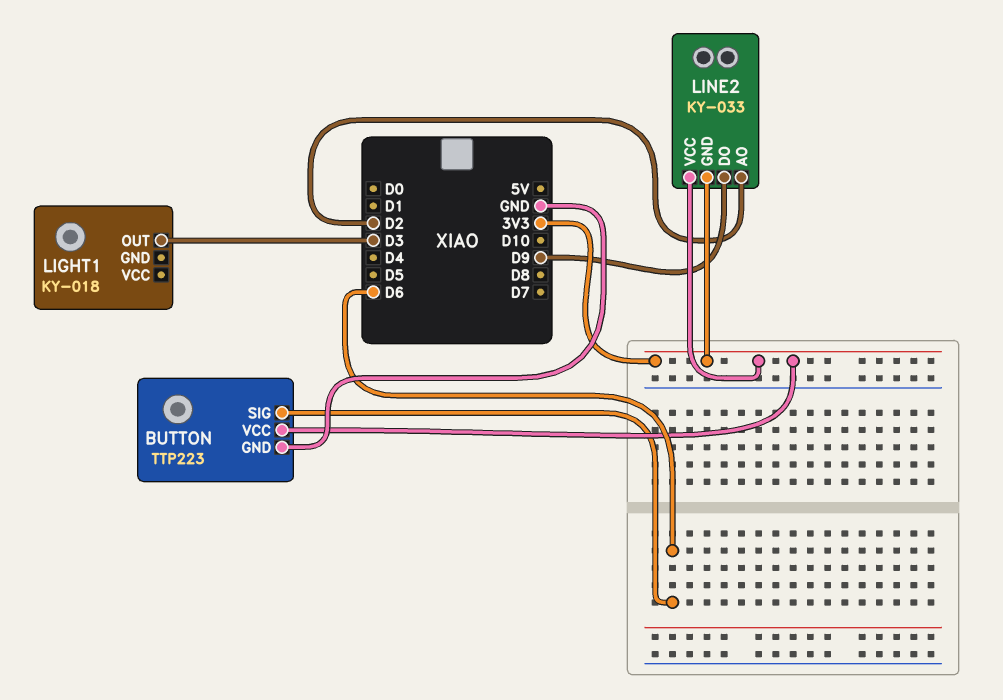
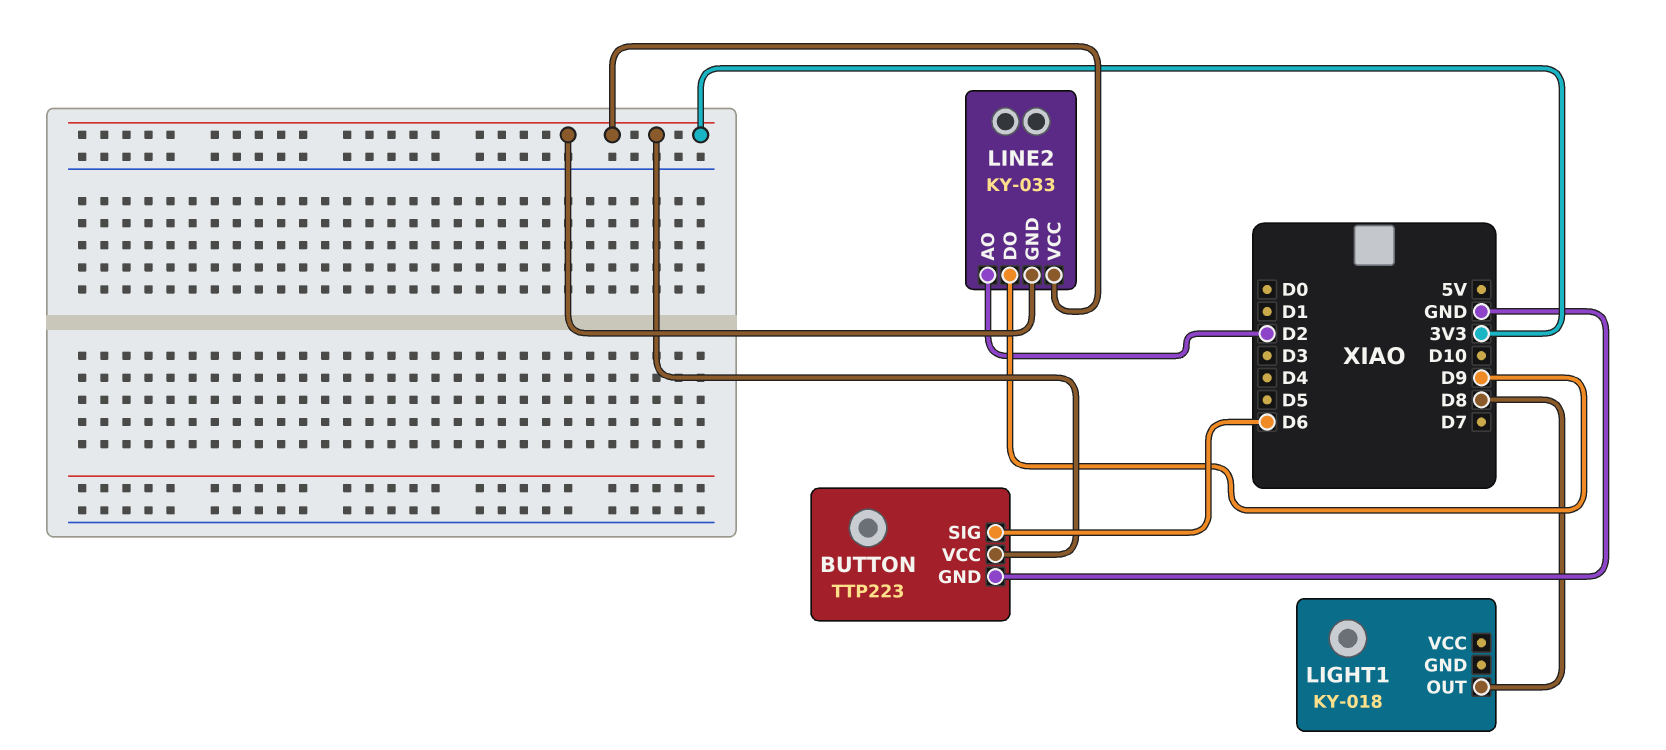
LIGHT1 pin OUT: D3 -> D8

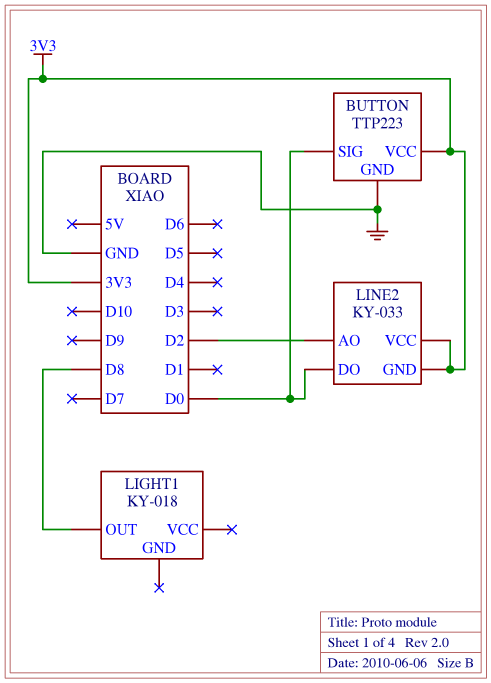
BUTTON pin SIG: D6 -> D0
LINE2 pin DO: D9 -> D0

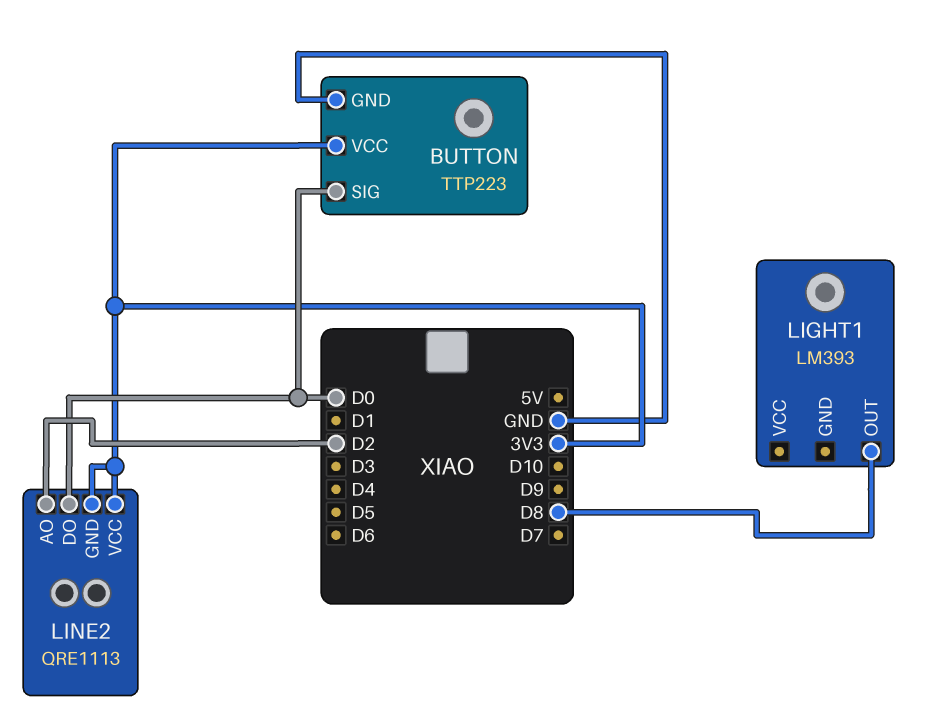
LIGHT1: KY-018 -> LM393
LINE2: KY-033 -> QRE1113

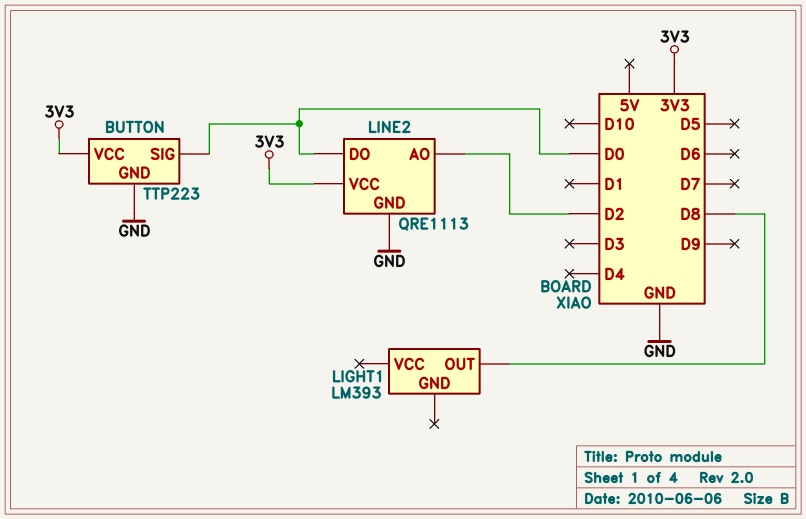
LINE2 pin GND: 3V3 -> GND

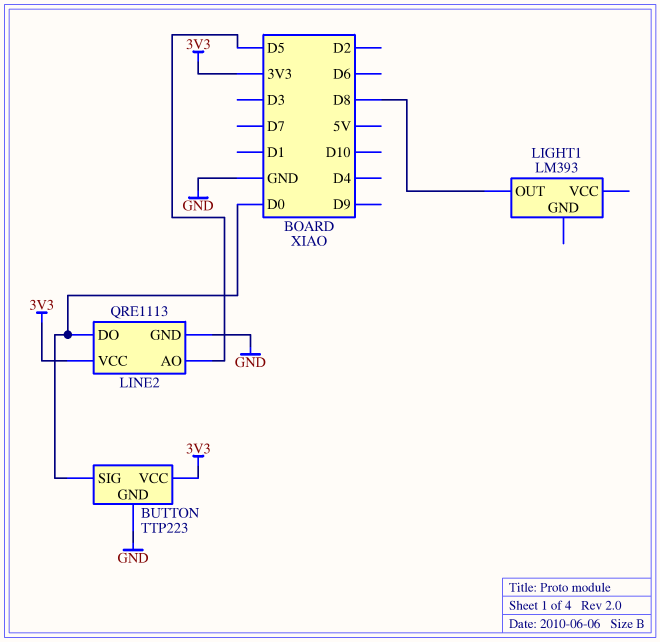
LINE2 pin AO: D2 -> D5

